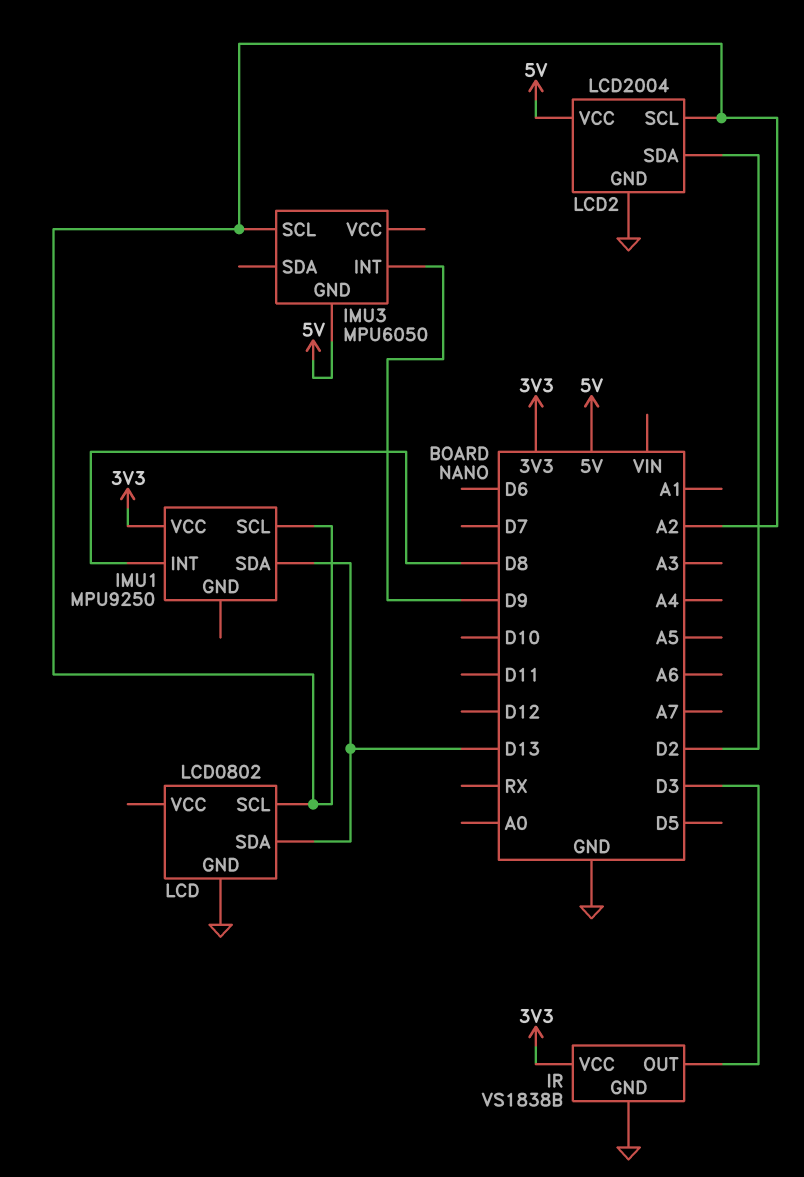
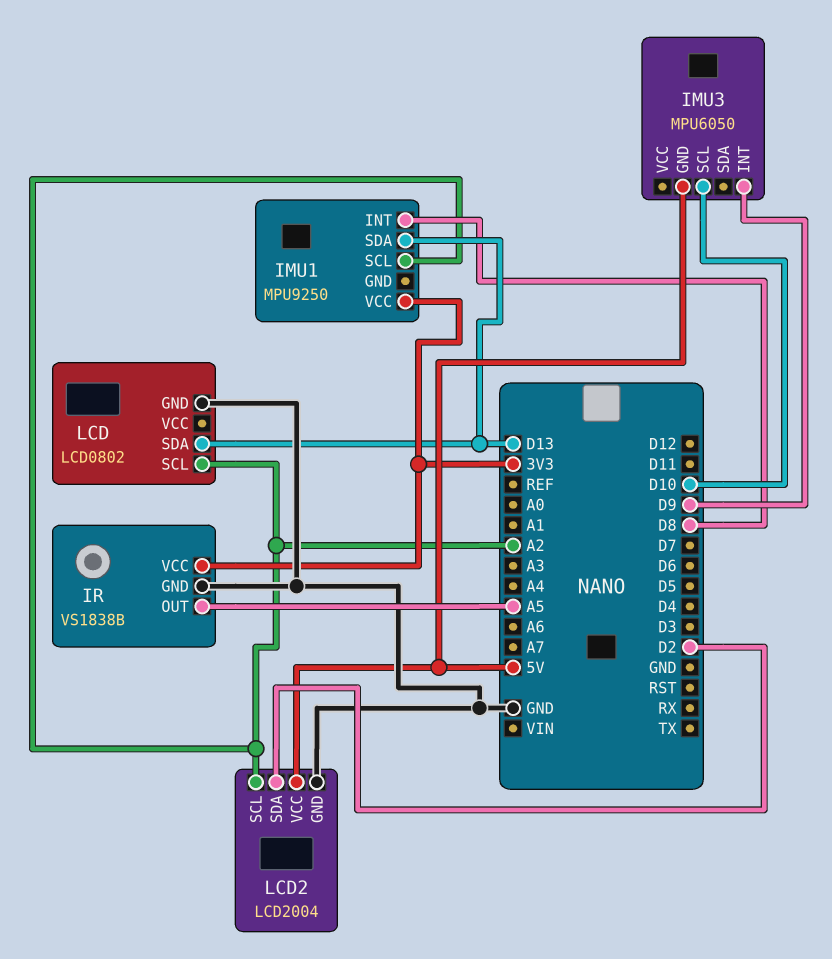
IMU3 pin SCL: A2 -> D10
IR pin OUT: D3 -> A5

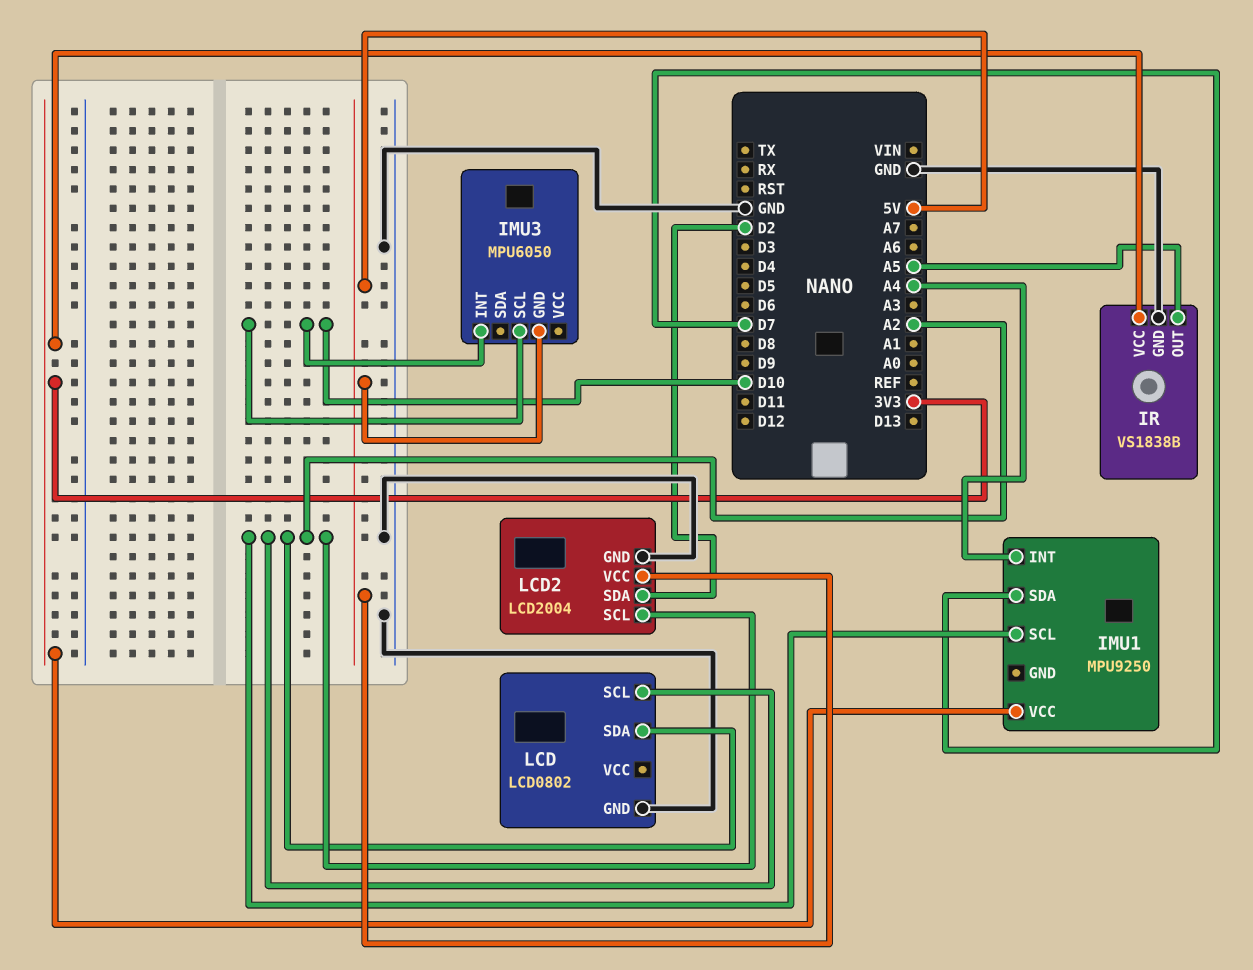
IMU1 pin INT: D8 -> A4
IMU1 pin SDA: D13 -> D7
IMU3 pin INT: D9 -> D10
LCD pin SDA: D13 -> A2

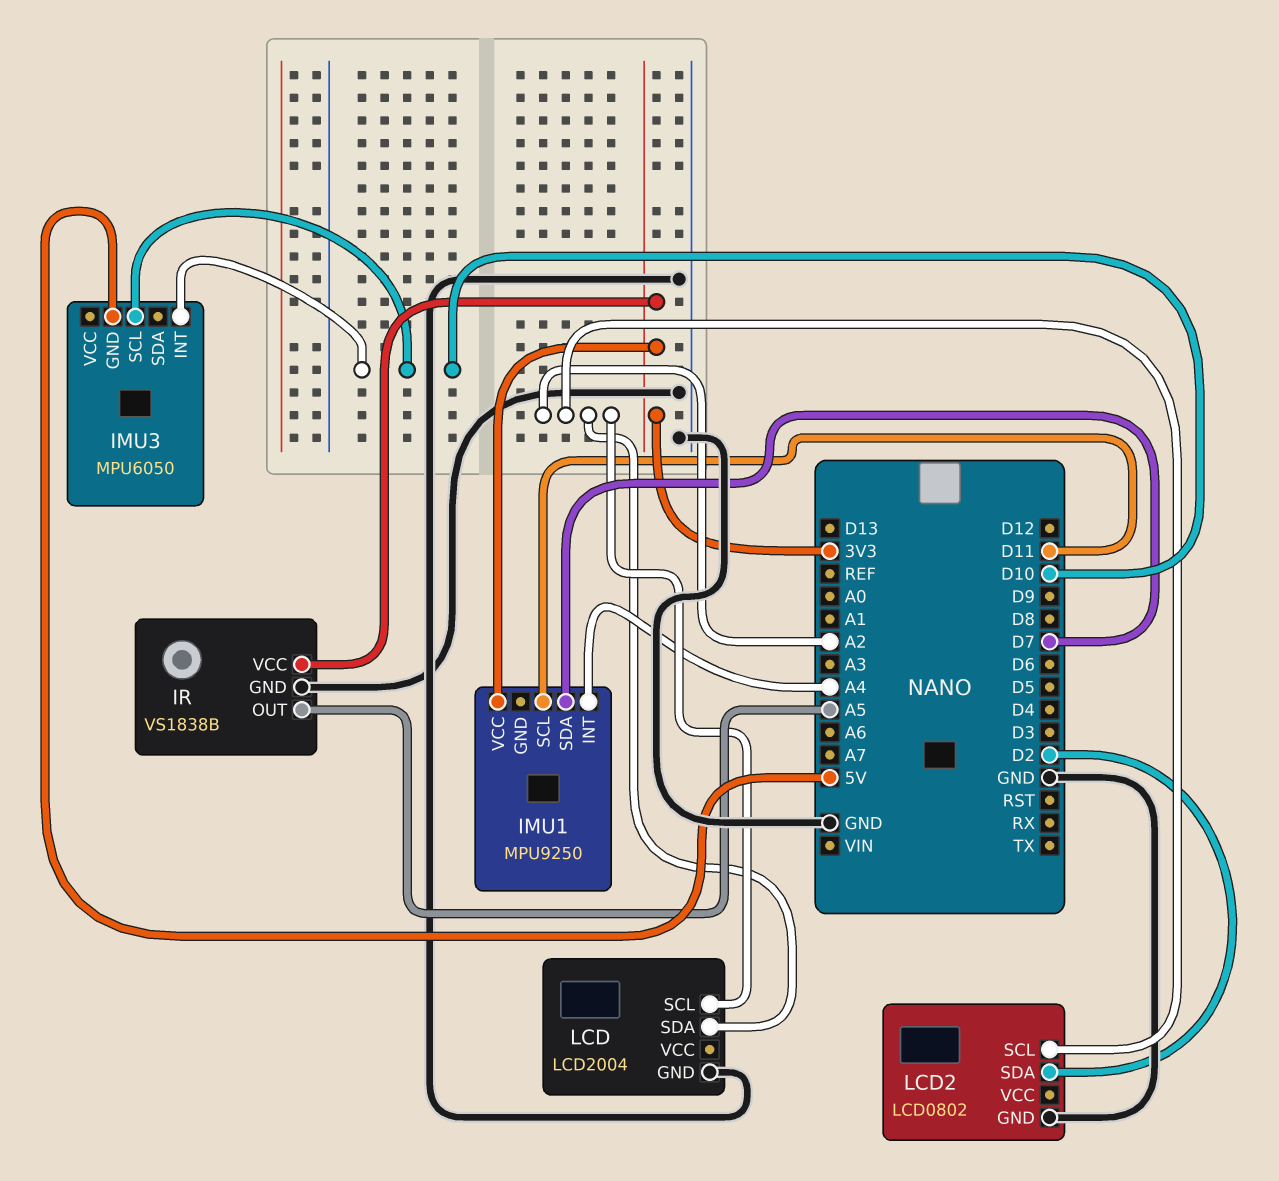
IMU1 pin SCL: A2 -> D11
LCD: LCD0802 -> LCD2004
LCD2: LCD2004 -> LCD0802
LCD2 pin VCC: 5V -> none

